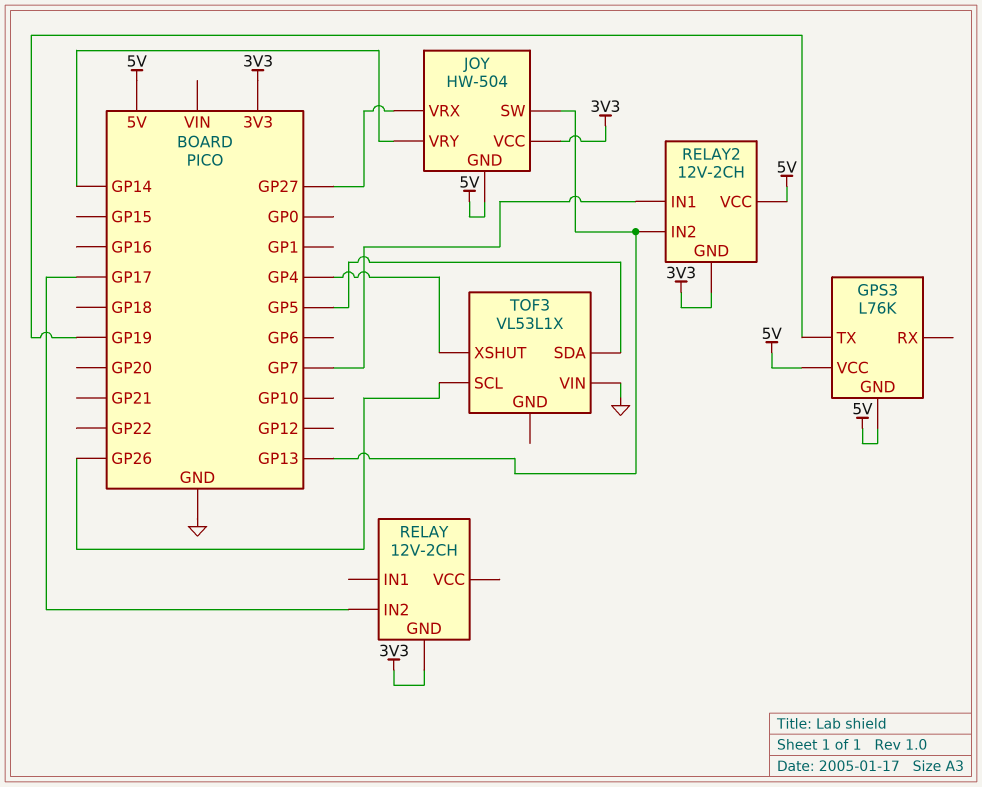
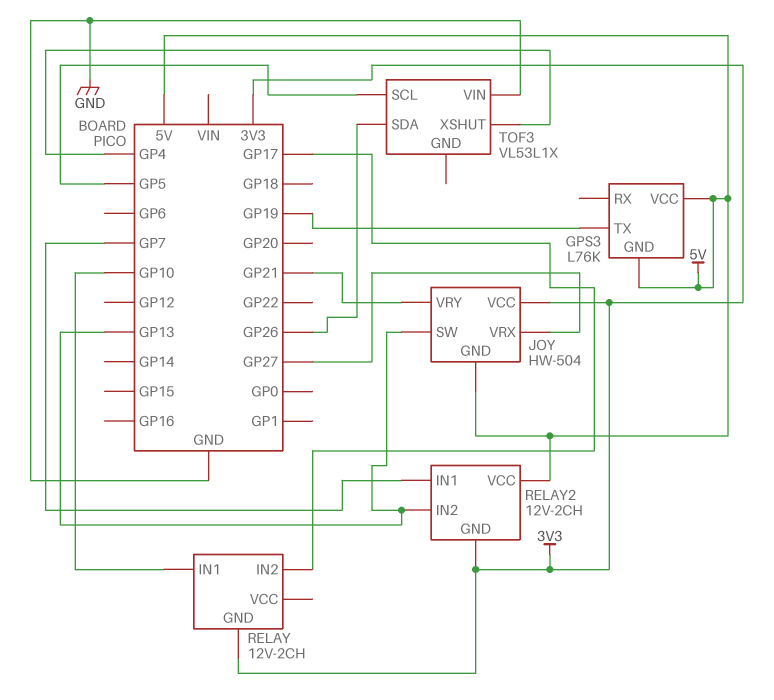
JOY pin VRY: GP14 -> GP21
RELAY pin IN1: none -> GP10
TOF3 pin SCL: GP26 -> GP5
TOF3 pin SDA: GP5 -> GP26

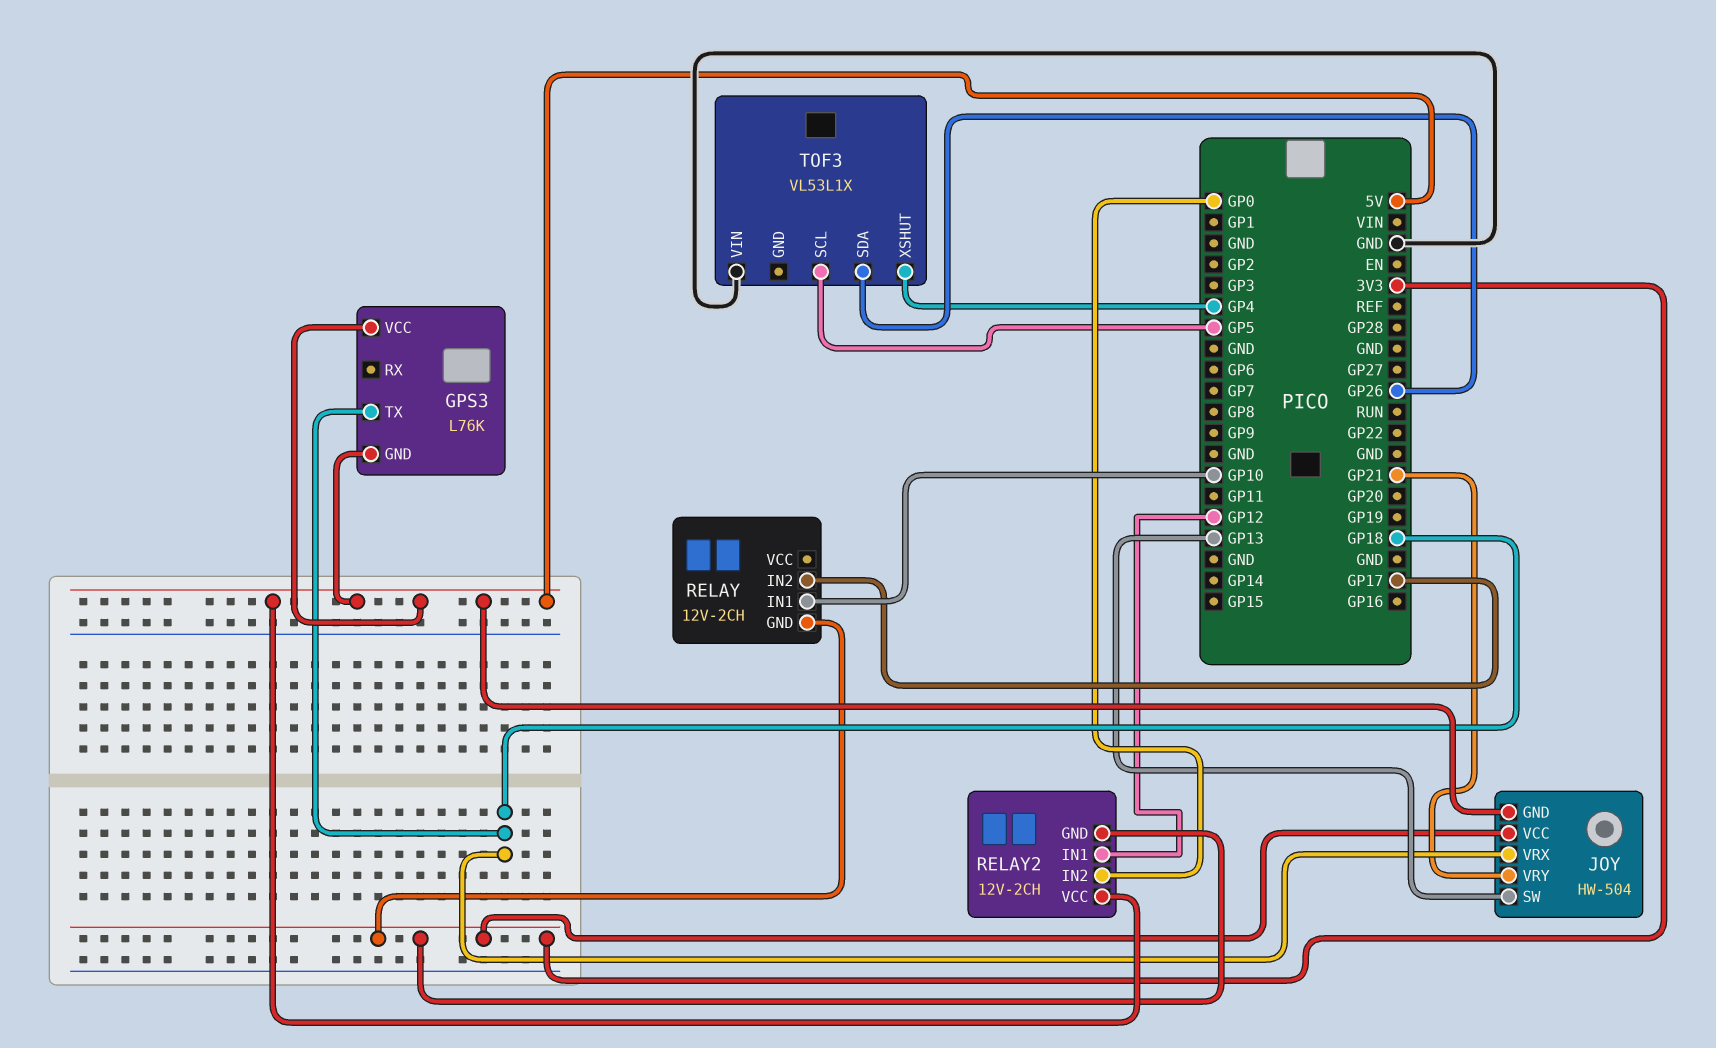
GPS3 pin TX: GP19 -> GP18
JOY pin VRX: GP27 -> GP18
RELAY2 pin IN1: GP7 -> GP12
RELAY2 pin IN2: GP13 -> GP0

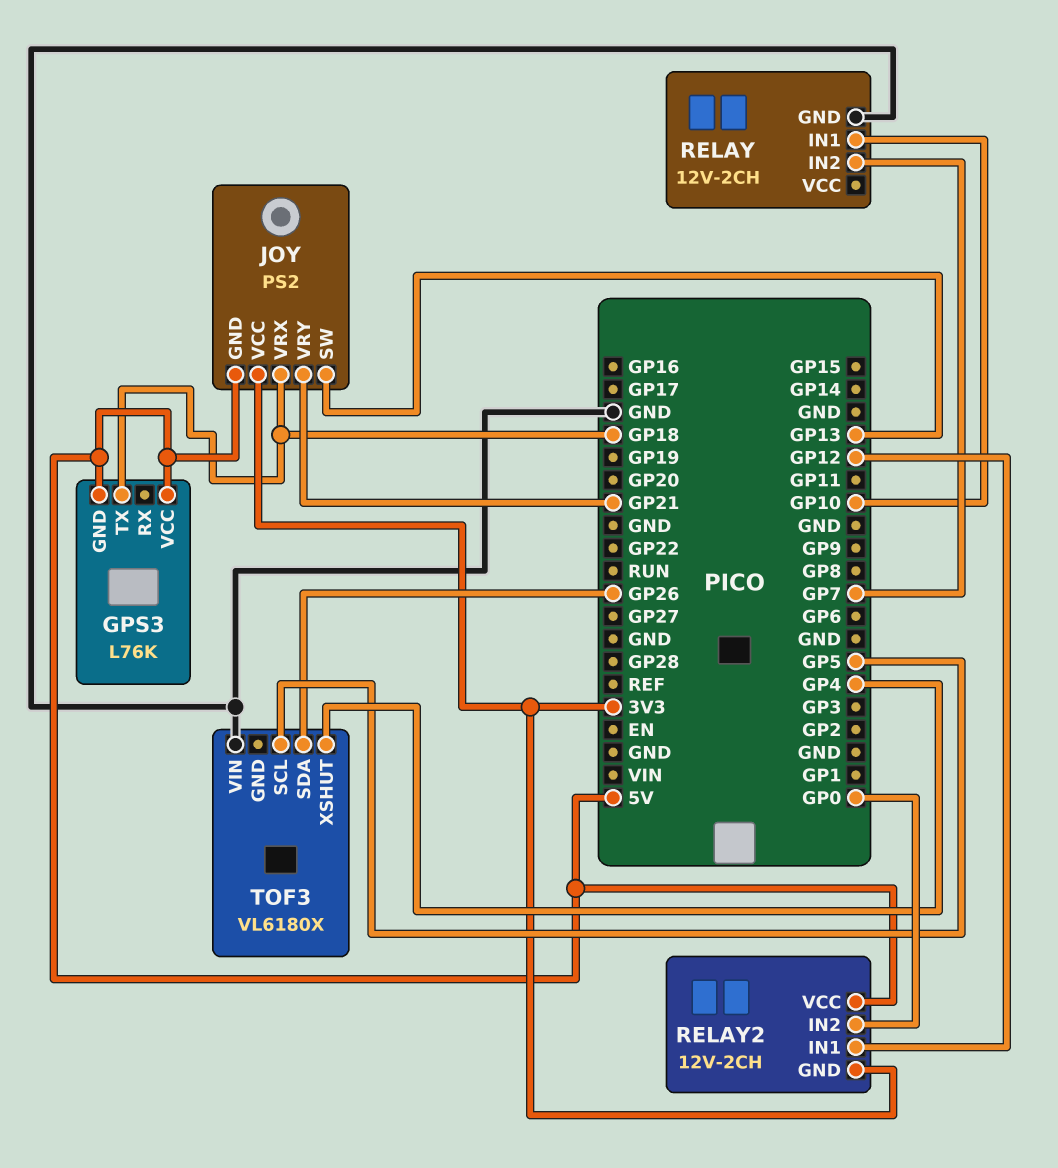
JOY: HW-504 -> PS2
RELAY pin GND: 3V3 -> GND
RELAY pin IN2: GP17 -> GP7
TOF3: VL53L1X -> VL6180X

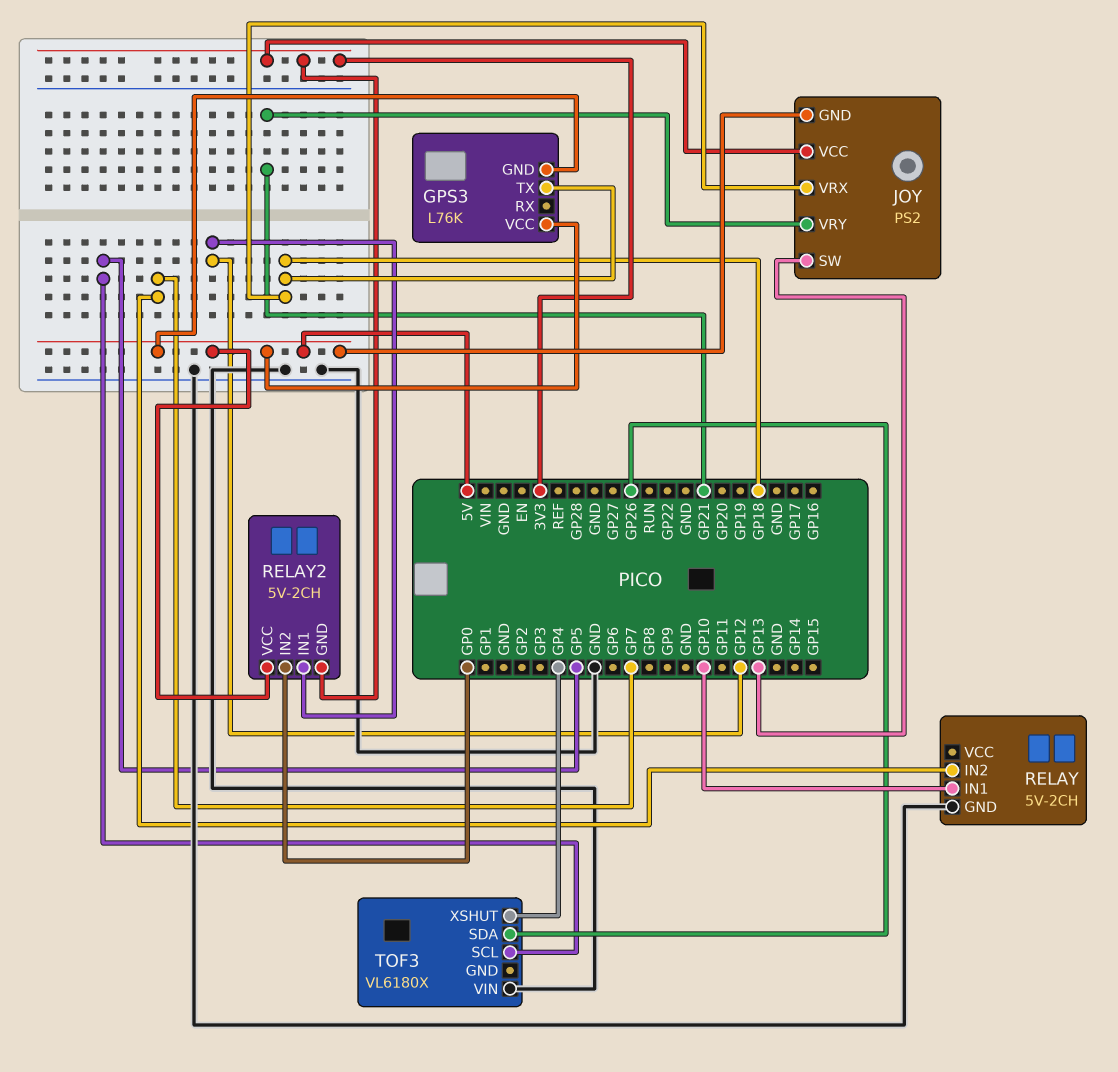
RELAY: 12V-2CH -> 5V-2CH
RELAY2: 12V-2CH -> 5V-2CH

